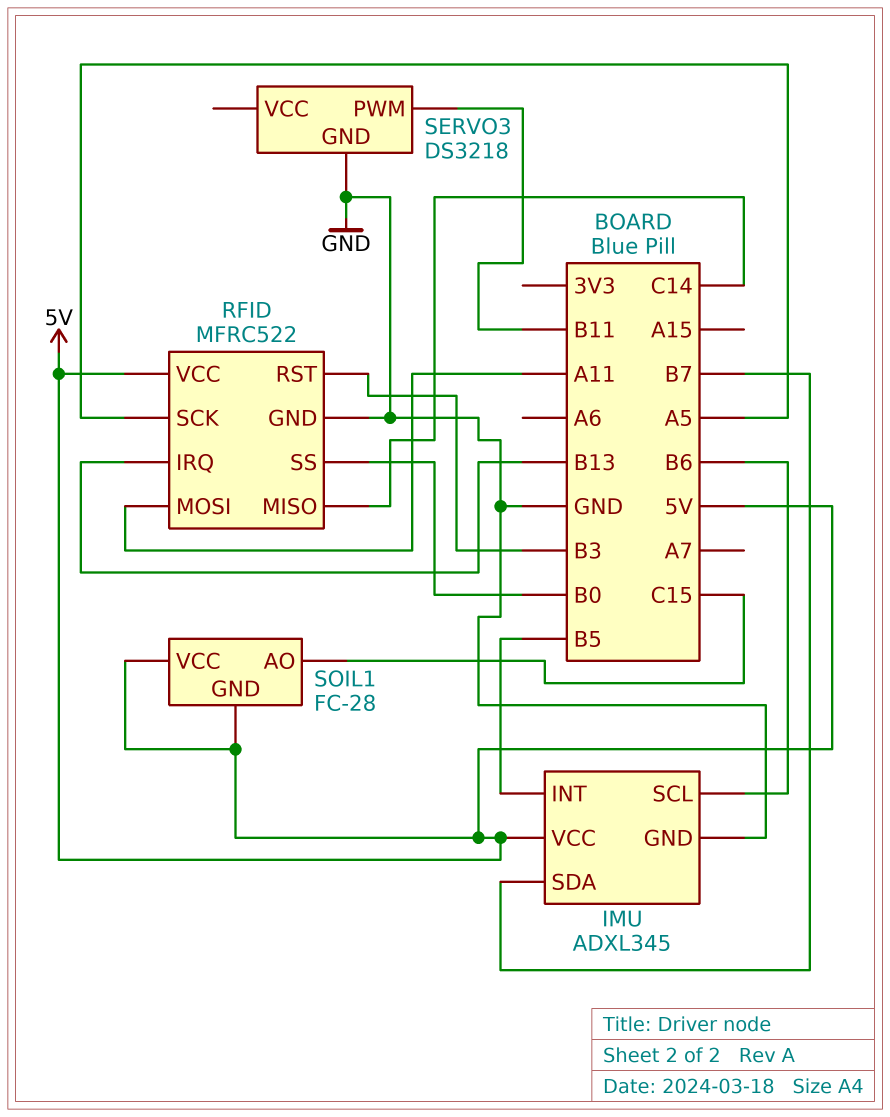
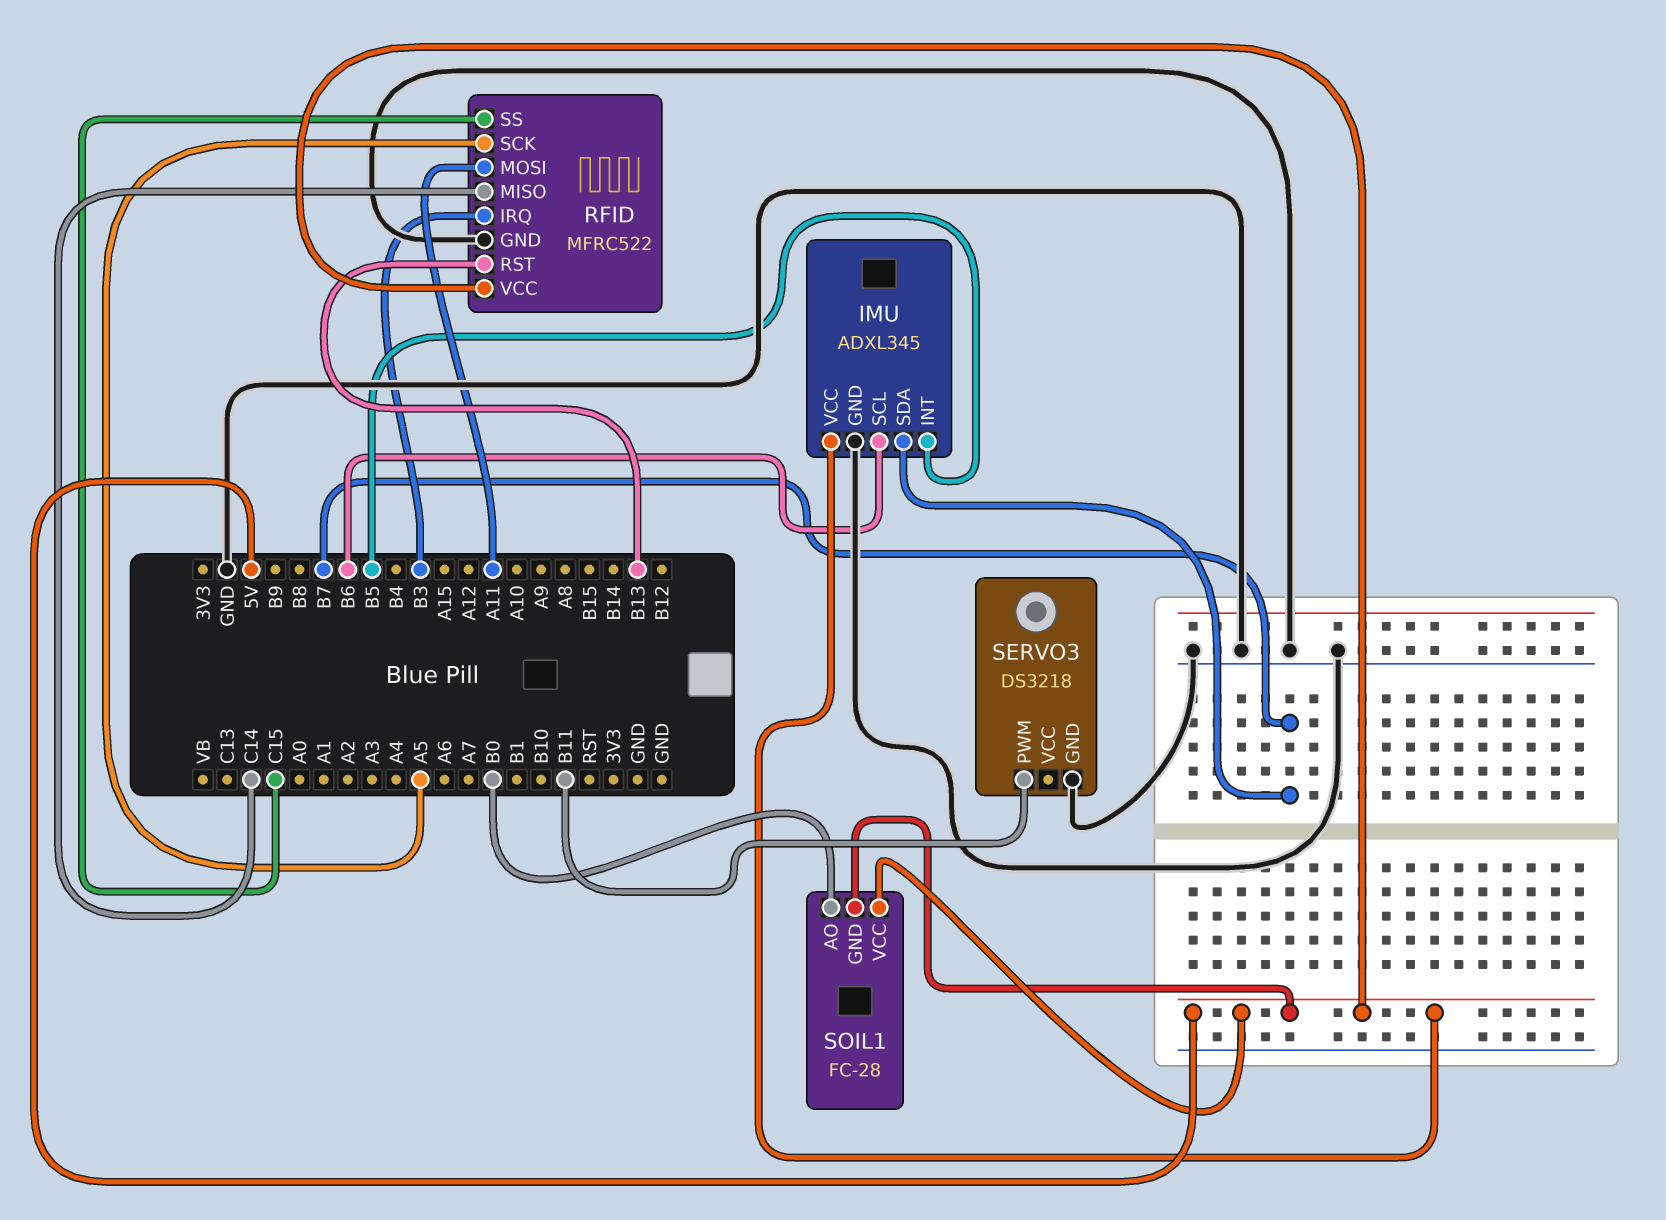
RFID pin IRQ: B13 -> B3
RFID pin RST: B3 -> B13
RFID pin SS: B0 -> C15
SOIL1 pin AO: C15 -> B0

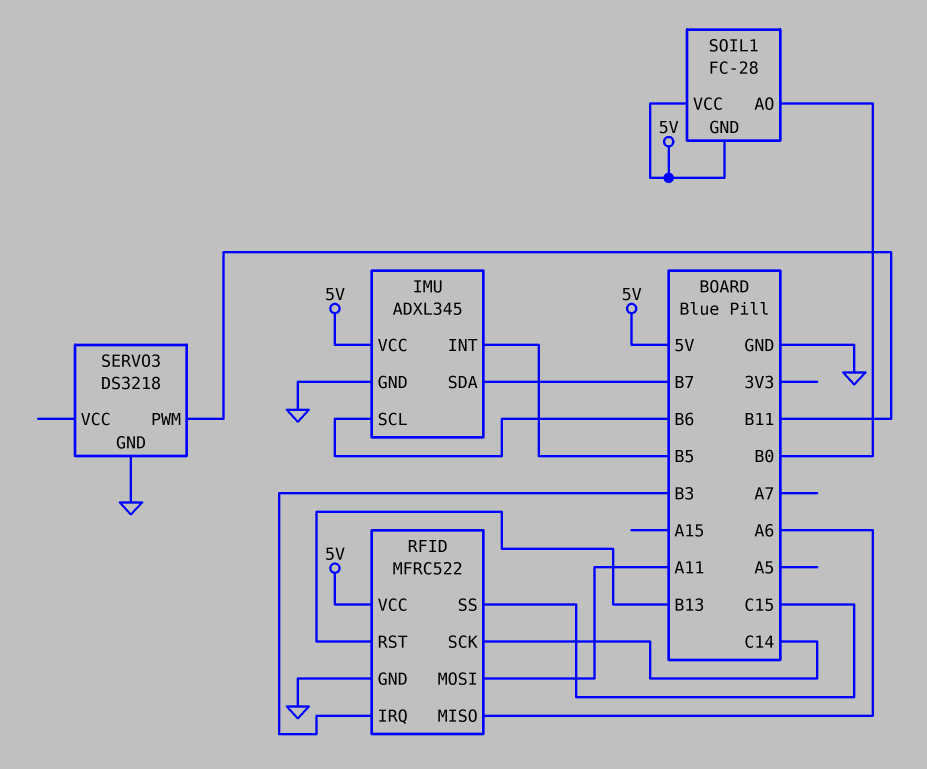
RFID pin MISO: C14 -> A6
RFID pin SCK: A5 -> C14

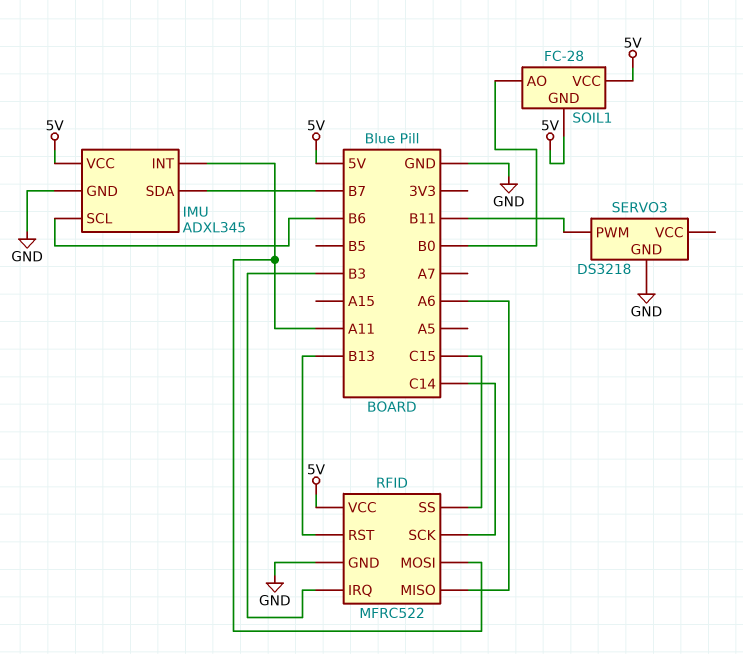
IMU pin INT: B5 -> A11

